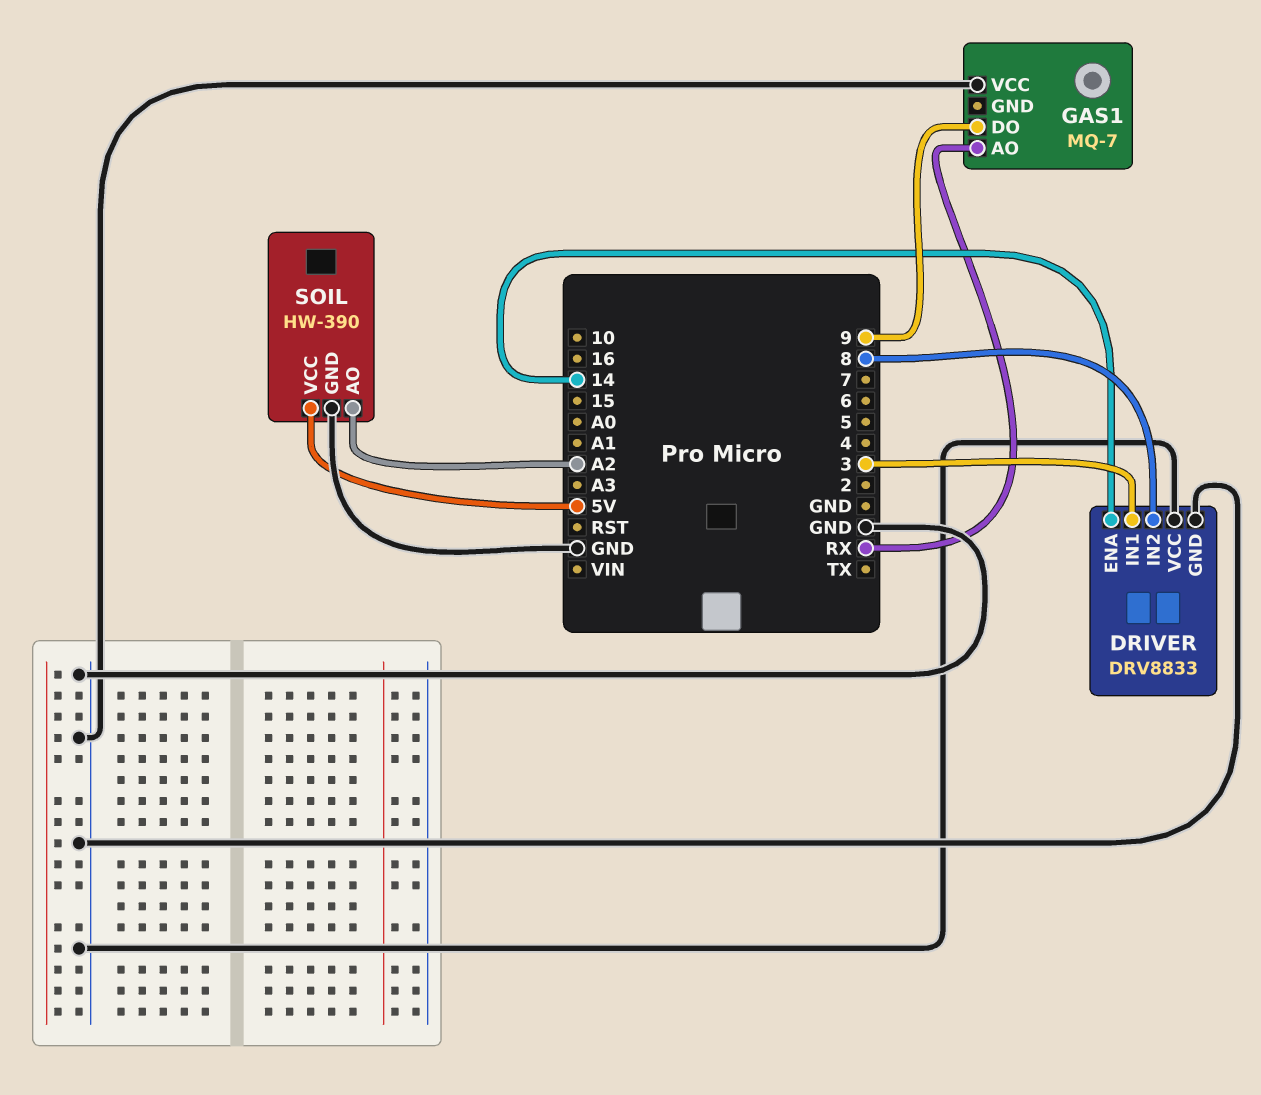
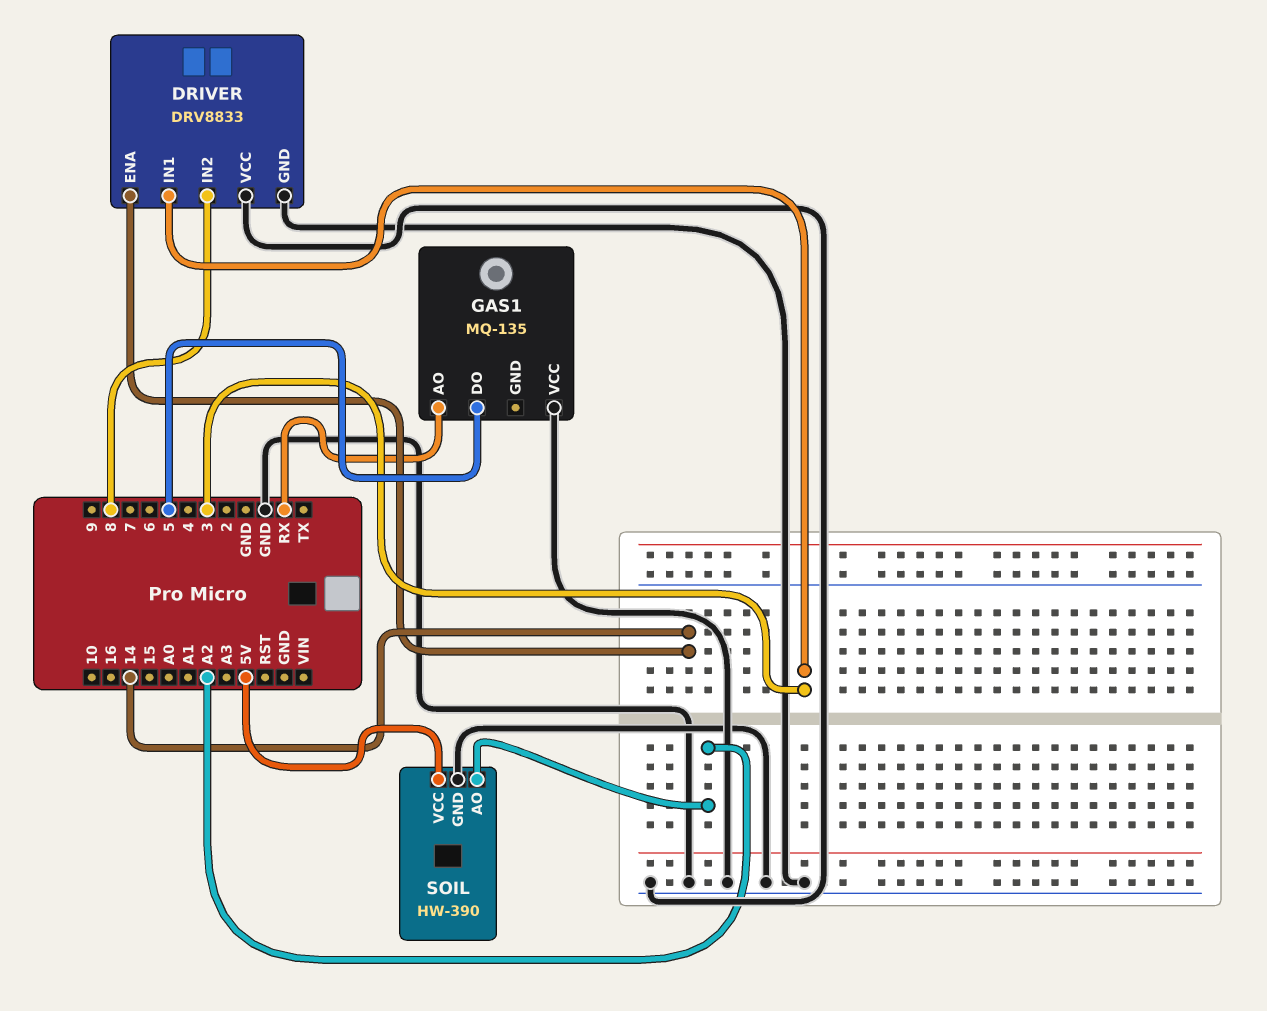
GAS1: MQ-7 -> MQ-135
GAS1 pin DO: 9 -> 5

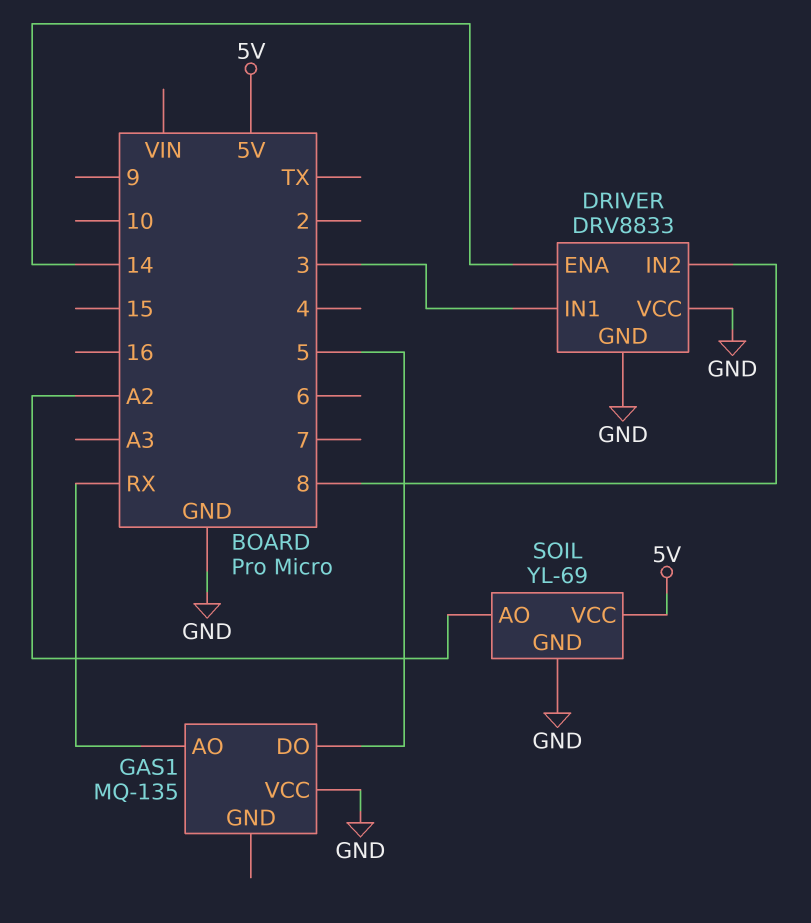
SOIL: HW-390 -> YL-69

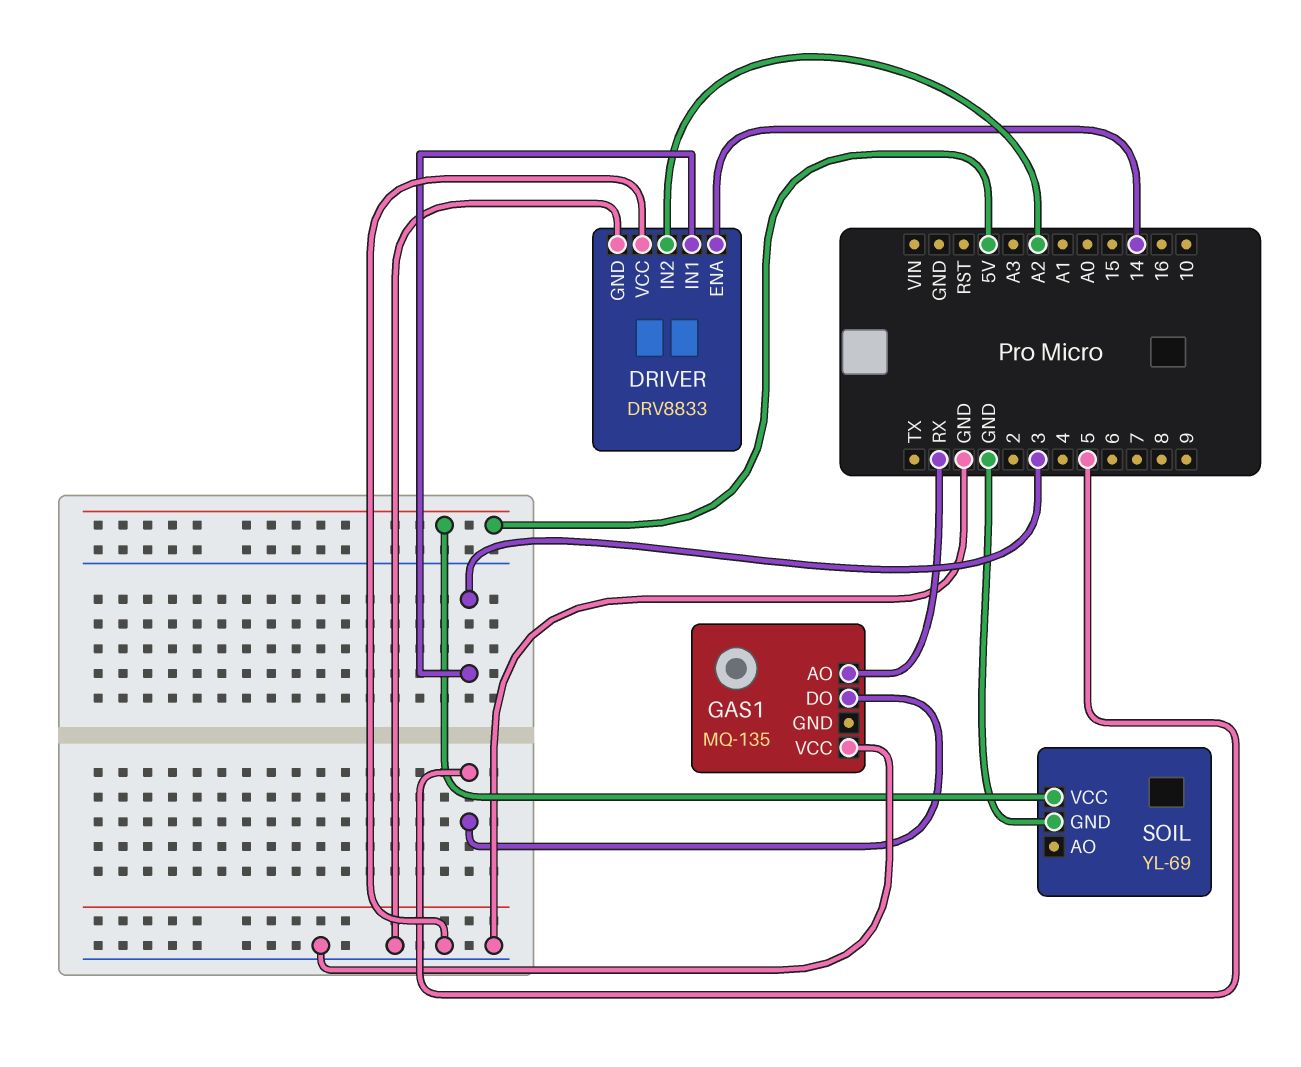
DRIVER pin IN2: 8 -> A2
SOIL pin AO: A2 -> none

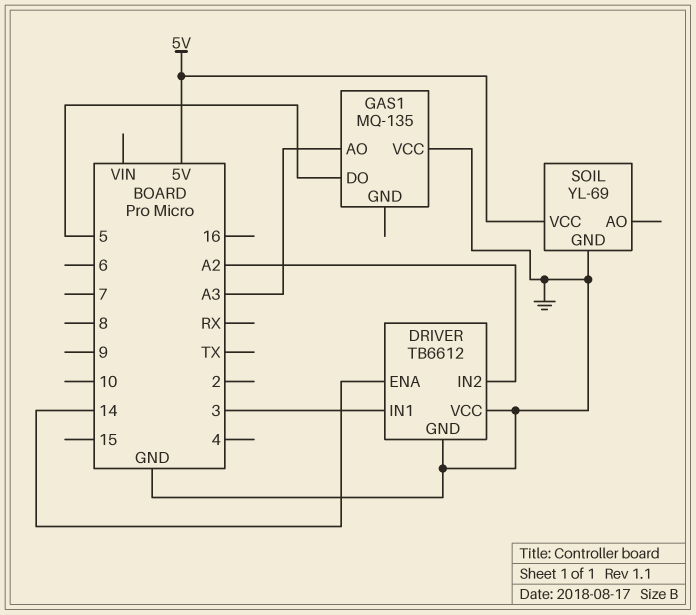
DRIVER: DRV8833 -> TB6612
GAS1 pin AO: RX -> A3

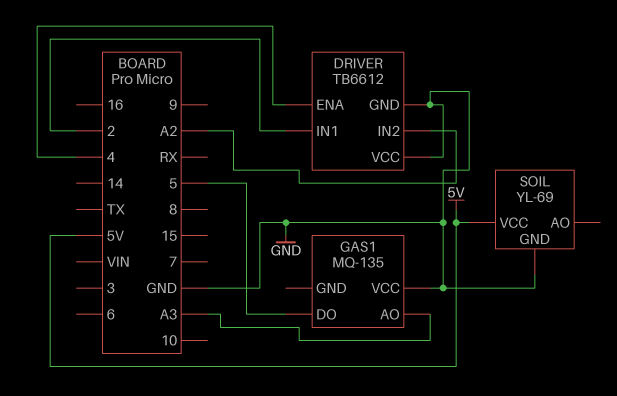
DRIVER pin ENA: 14 -> 4
DRIVER pin IN1: 3 -> 2

